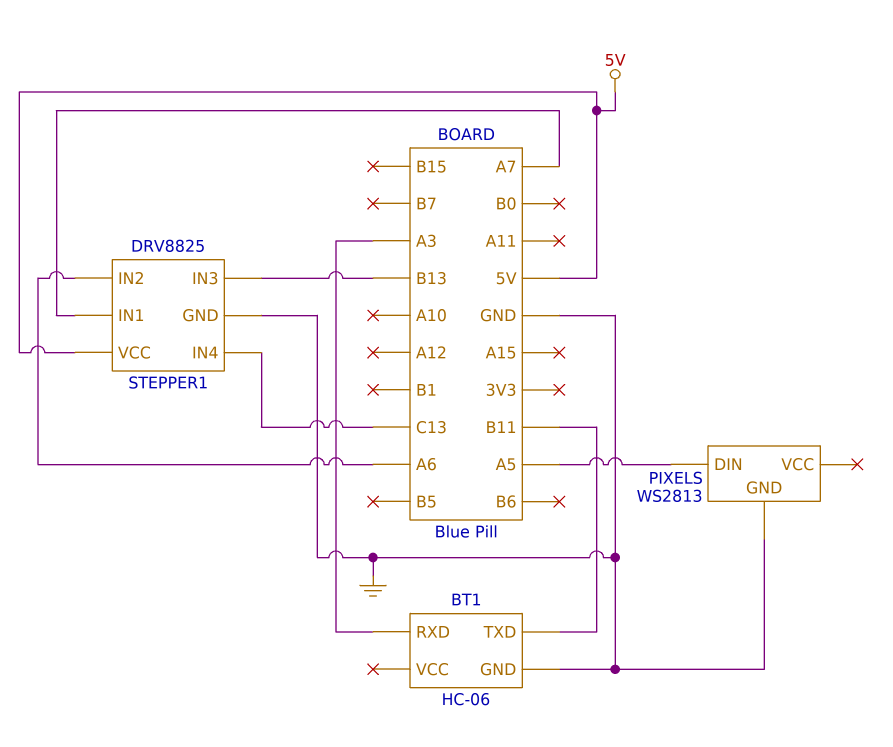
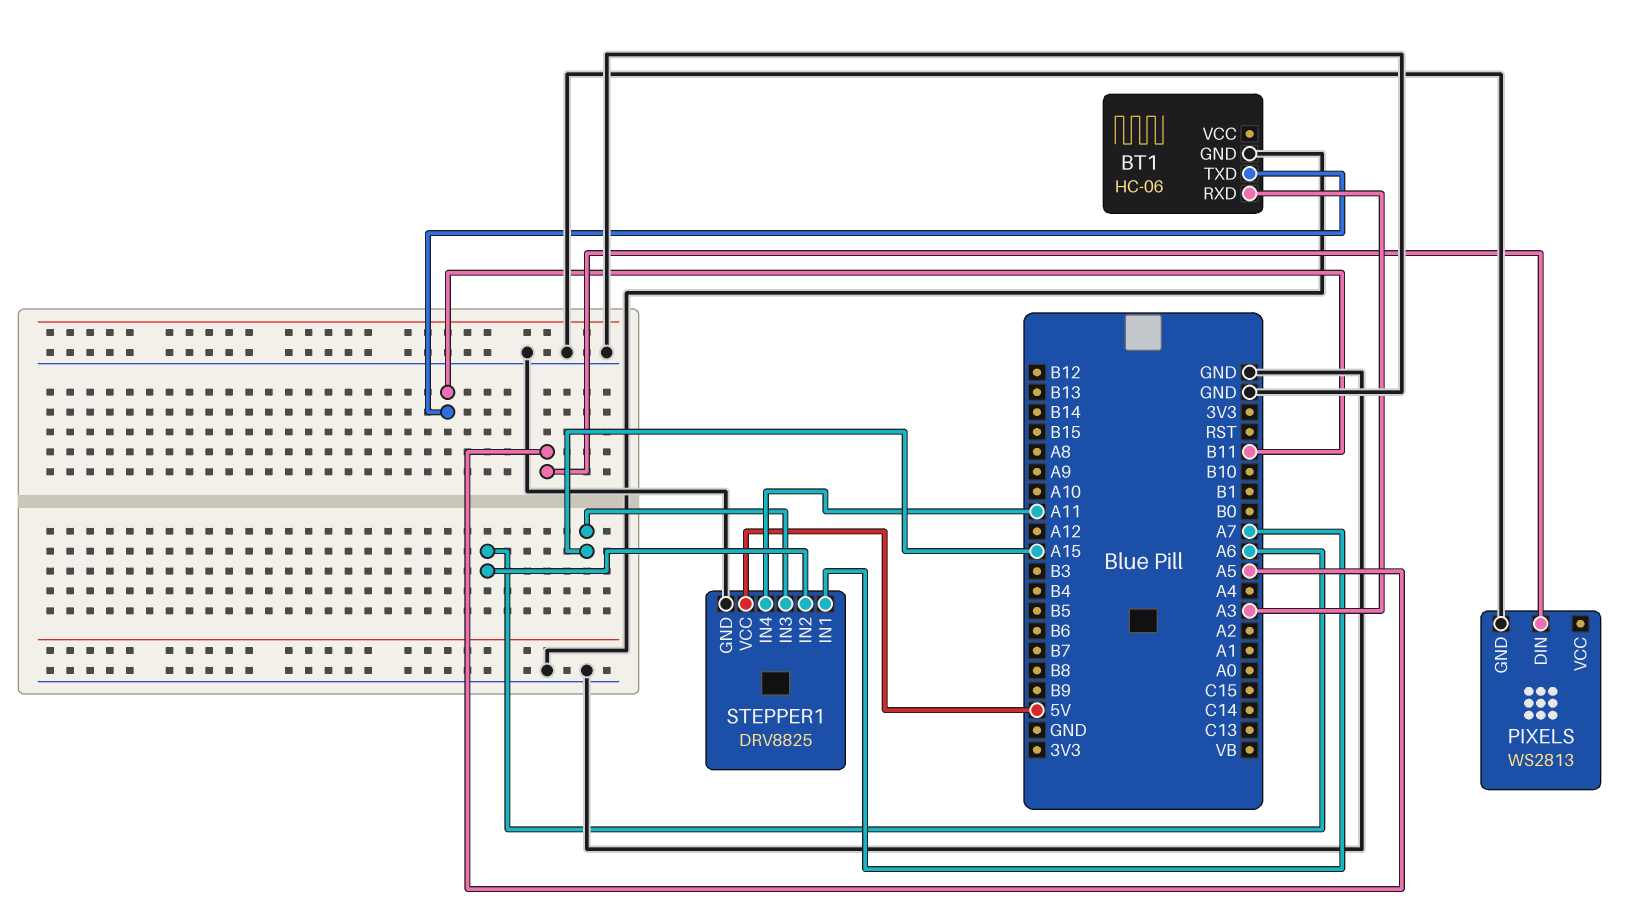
STEPPER1 pin IN3: B13 -> A15
STEPPER1 pin IN4: C13 -> A11

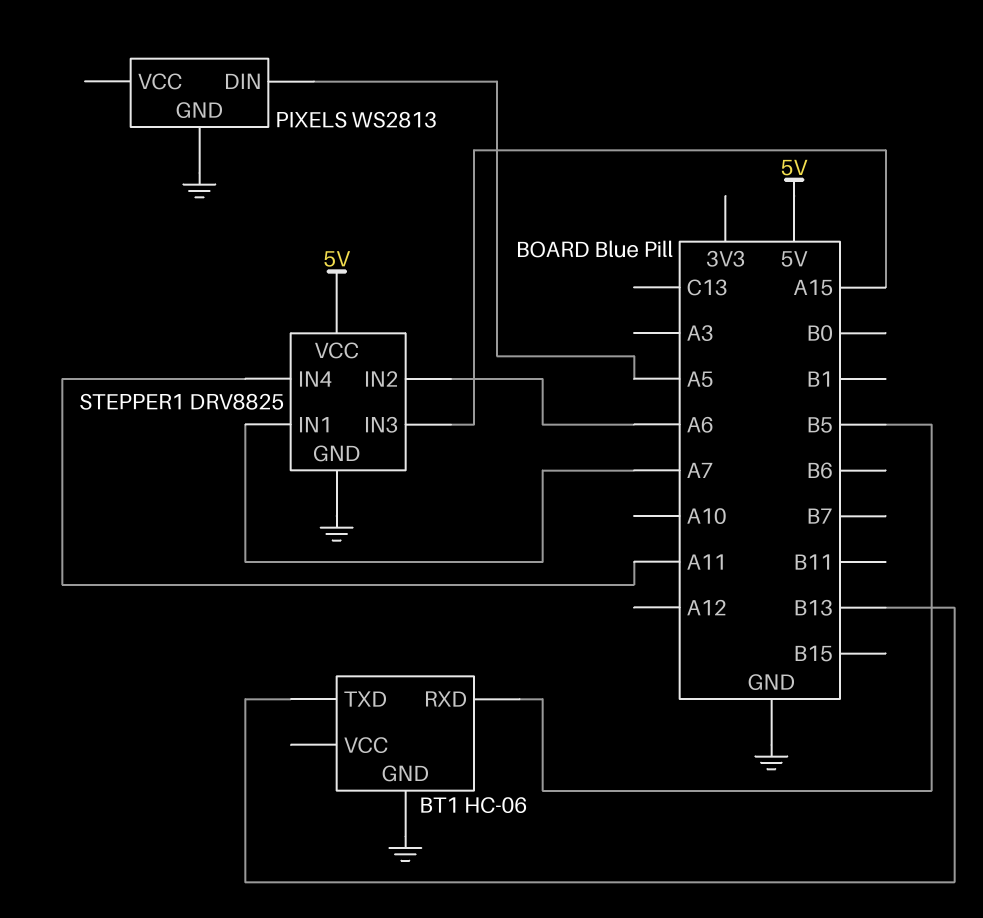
BT1 pin RXD: A3 -> B5
BT1 pin TXD: B11 -> B13

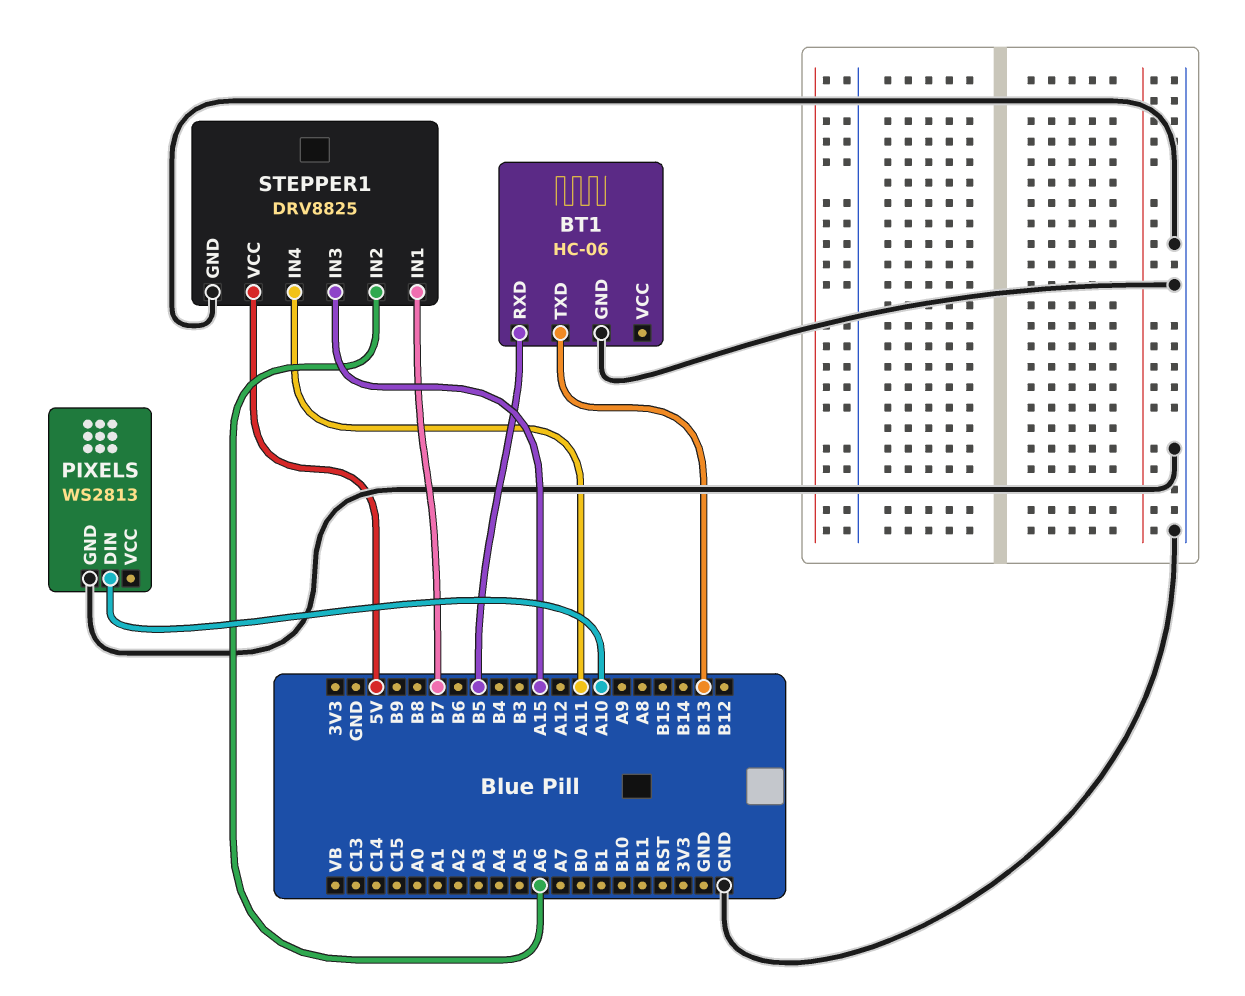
PIXELS pin DIN: A5 -> A10
STEPPER1 pin IN1: A7 -> B7

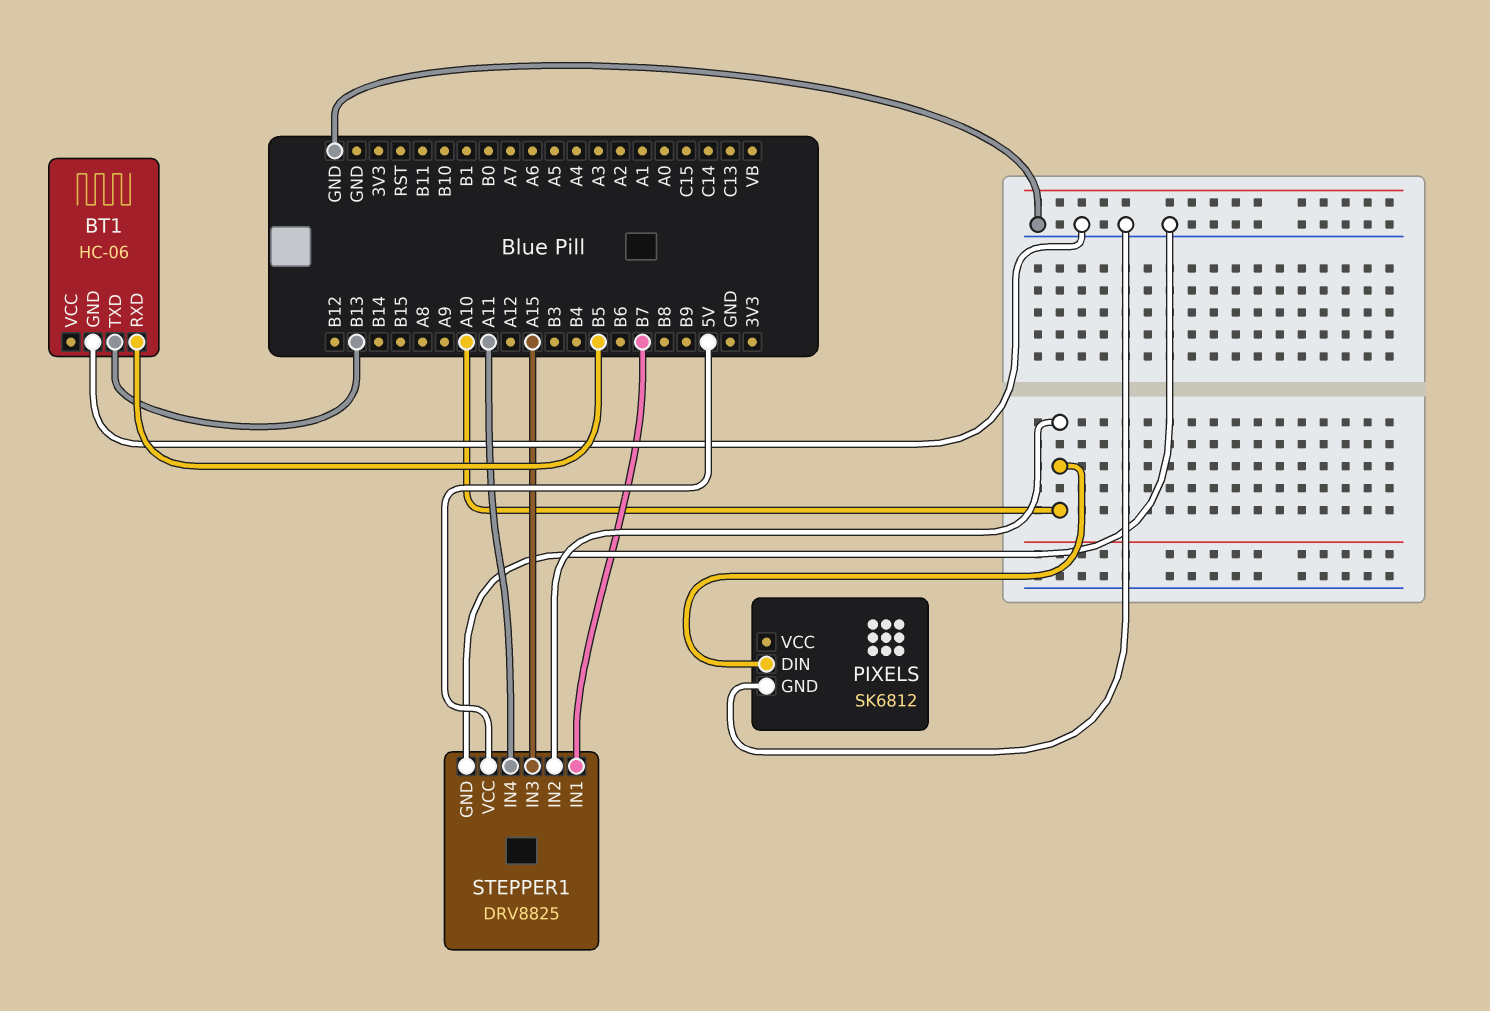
PIXELS: WS2813 -> SK6812
STEPPER1 pin IN2: A6 -> A10

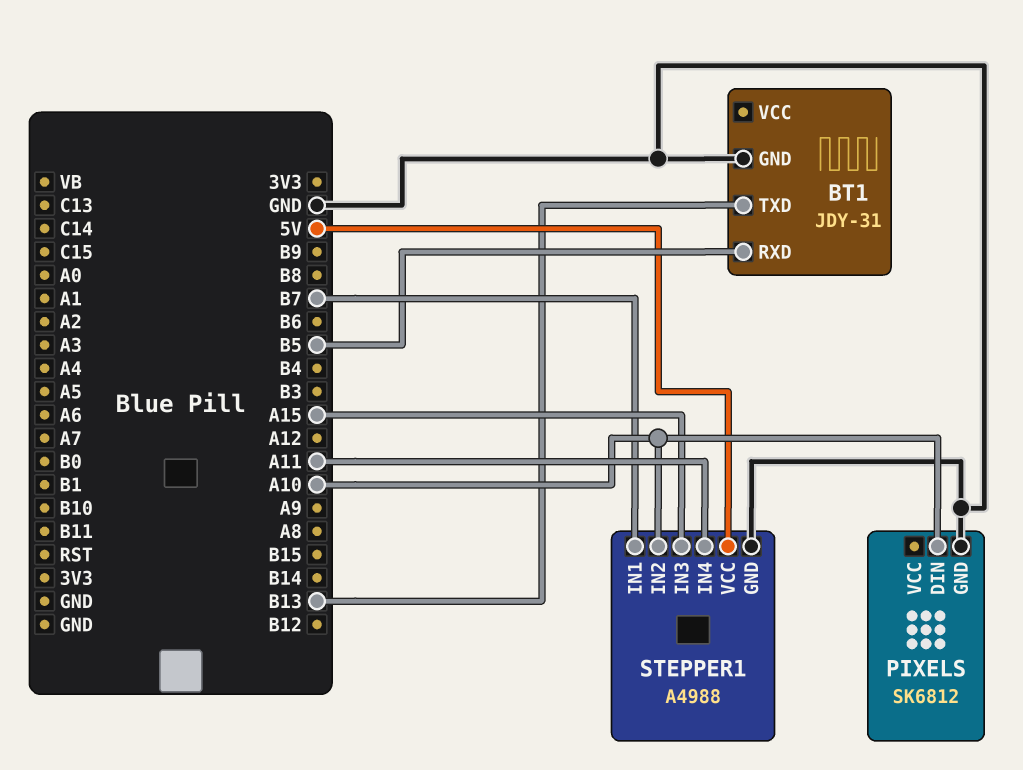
BT1: HC-06 -> JDY-31
STEPPER1: DRV8825 -> A4988

